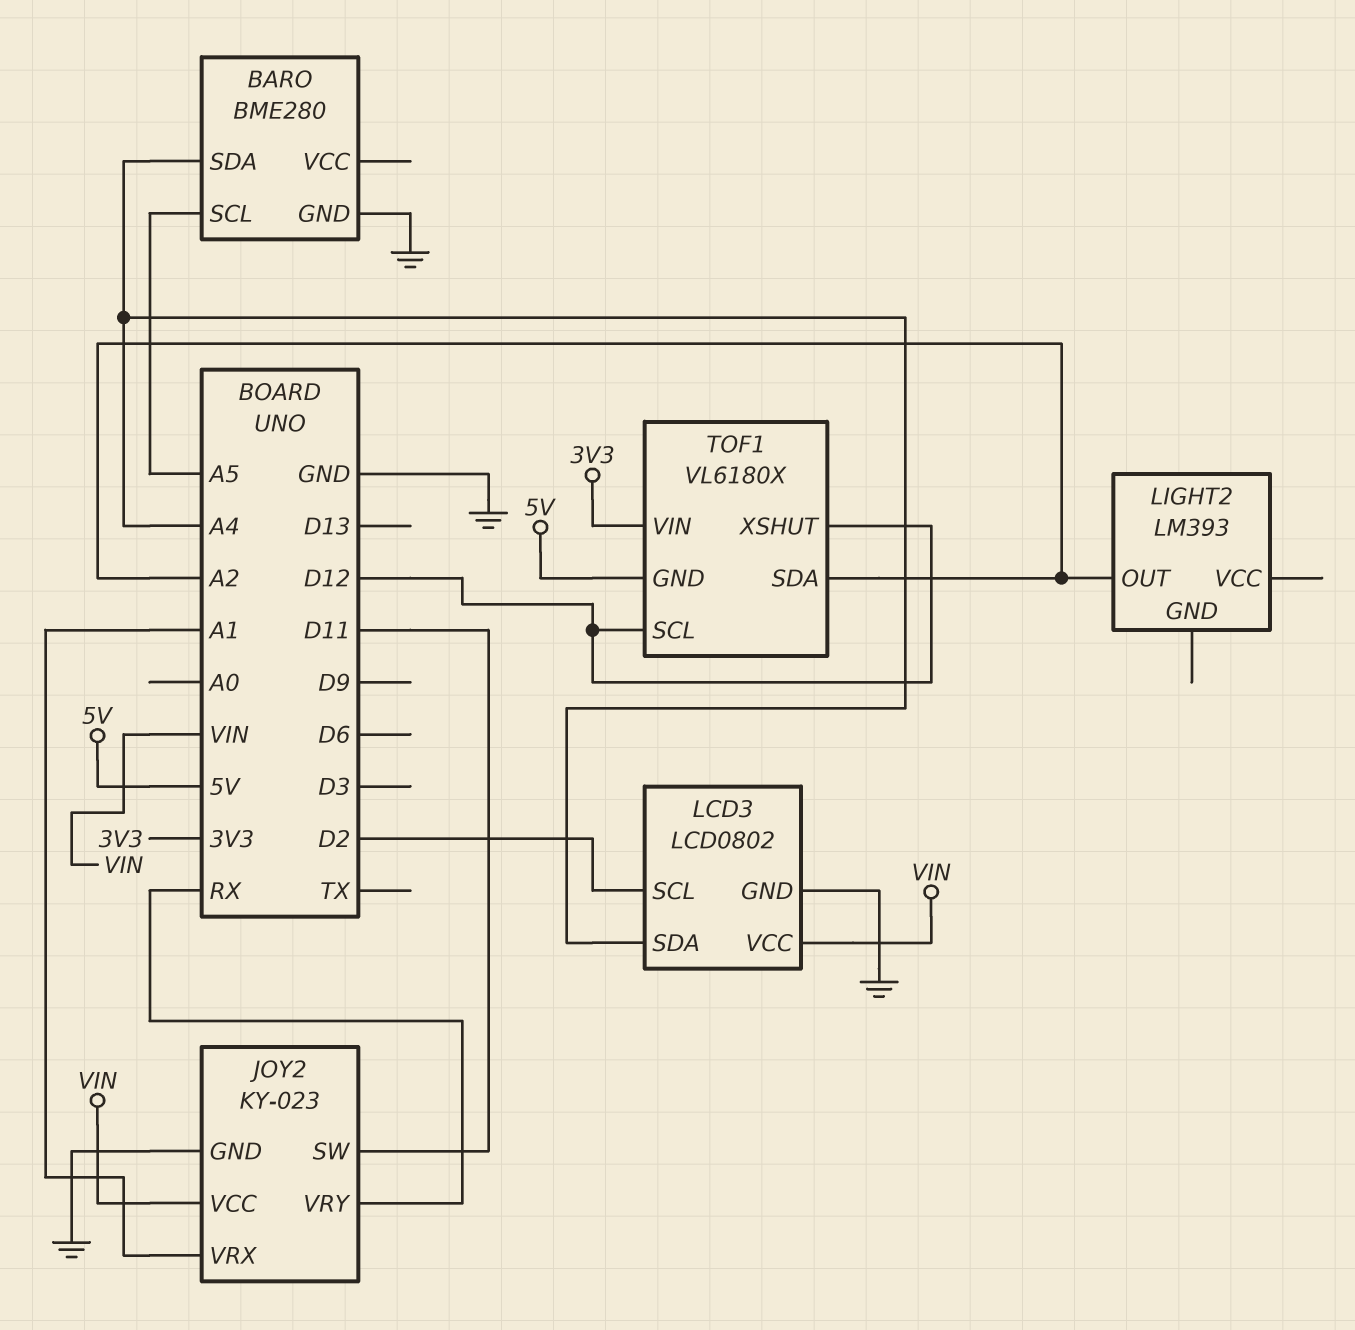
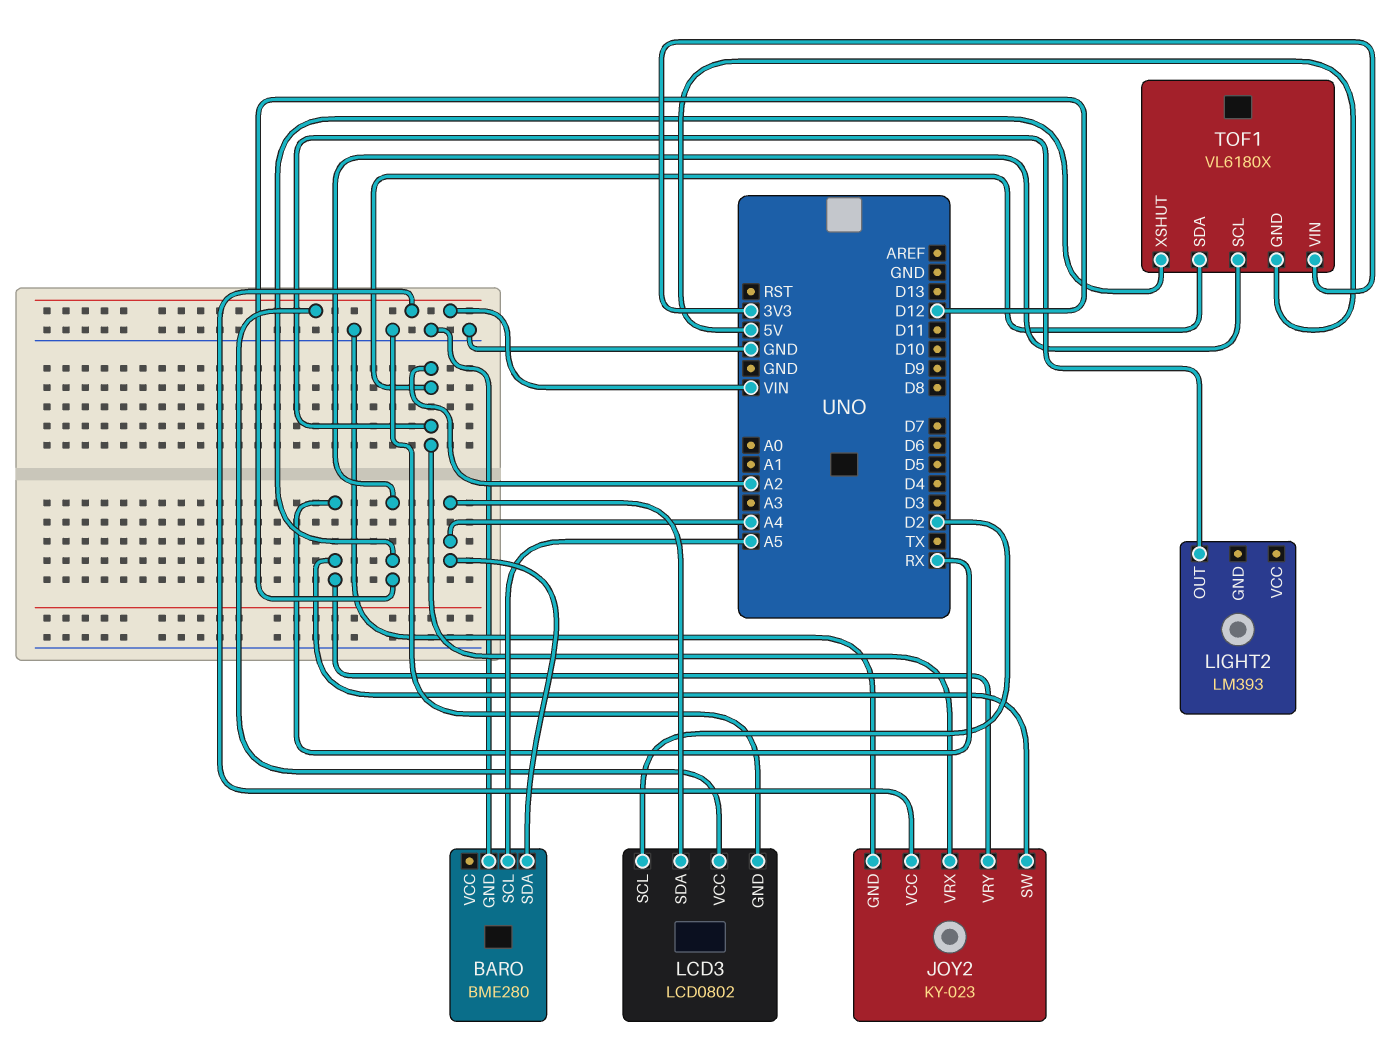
JOY2 pin SW: D11 -> RX
JOY2 pin VRX: A1 -> A2

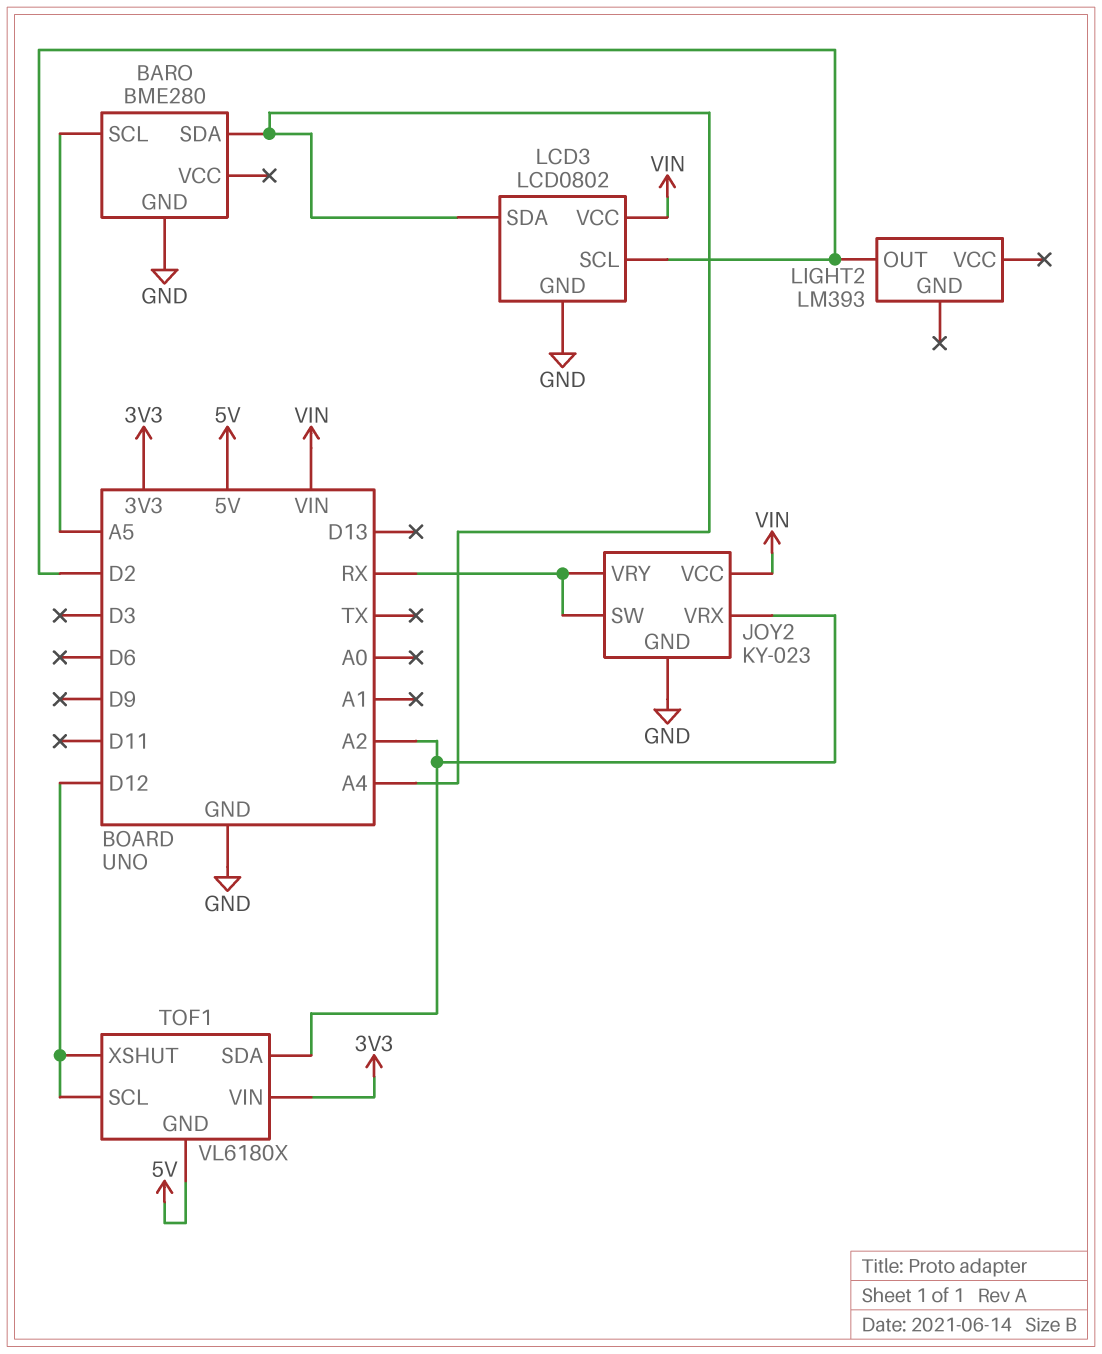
LIGHT2 pin OUT: A2 -> D2

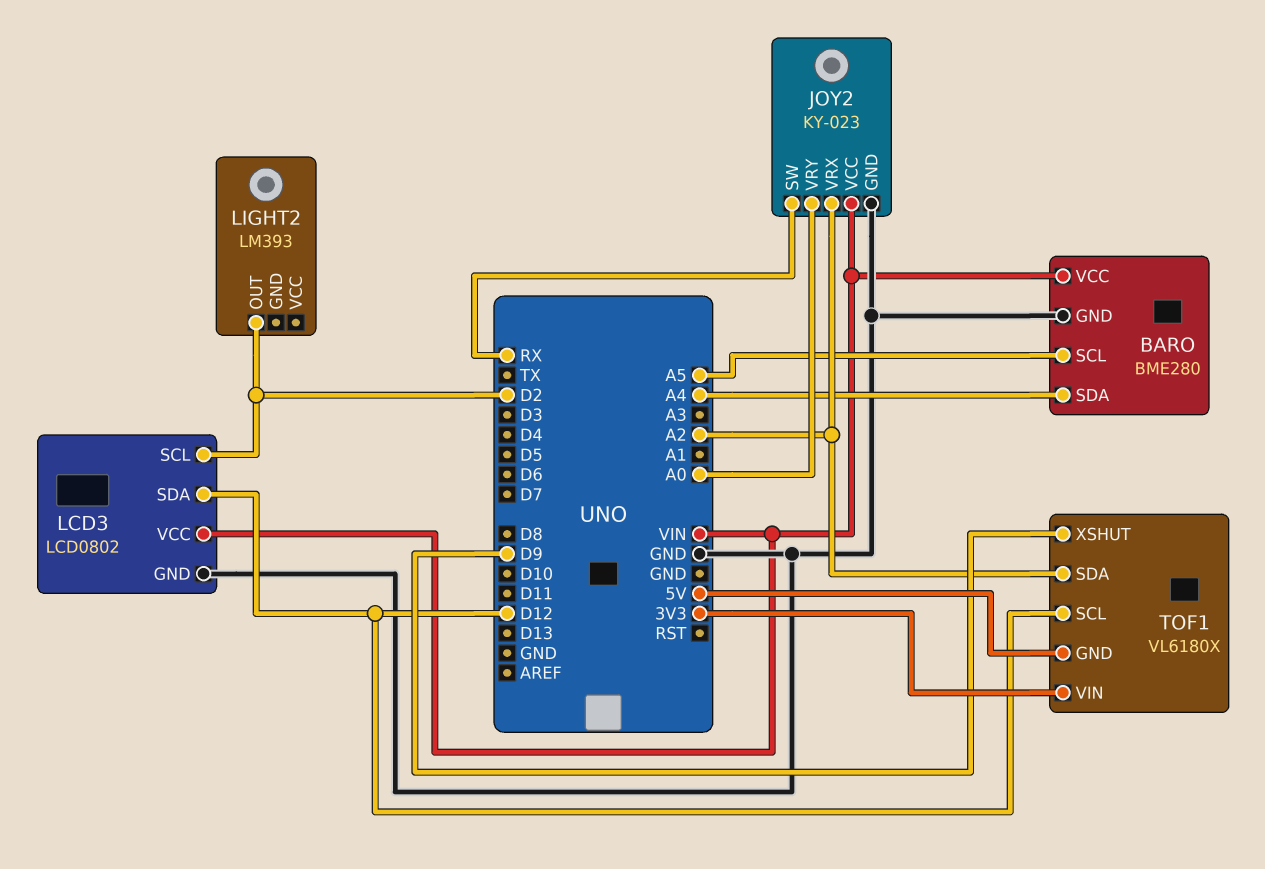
BARO pin VCC: none -> VIN
JOY2 pin VRY: RX -> A0
LCD3 pin SDA: A4 -> D12
TOF1 pin XSHUT: D12 -> D9

